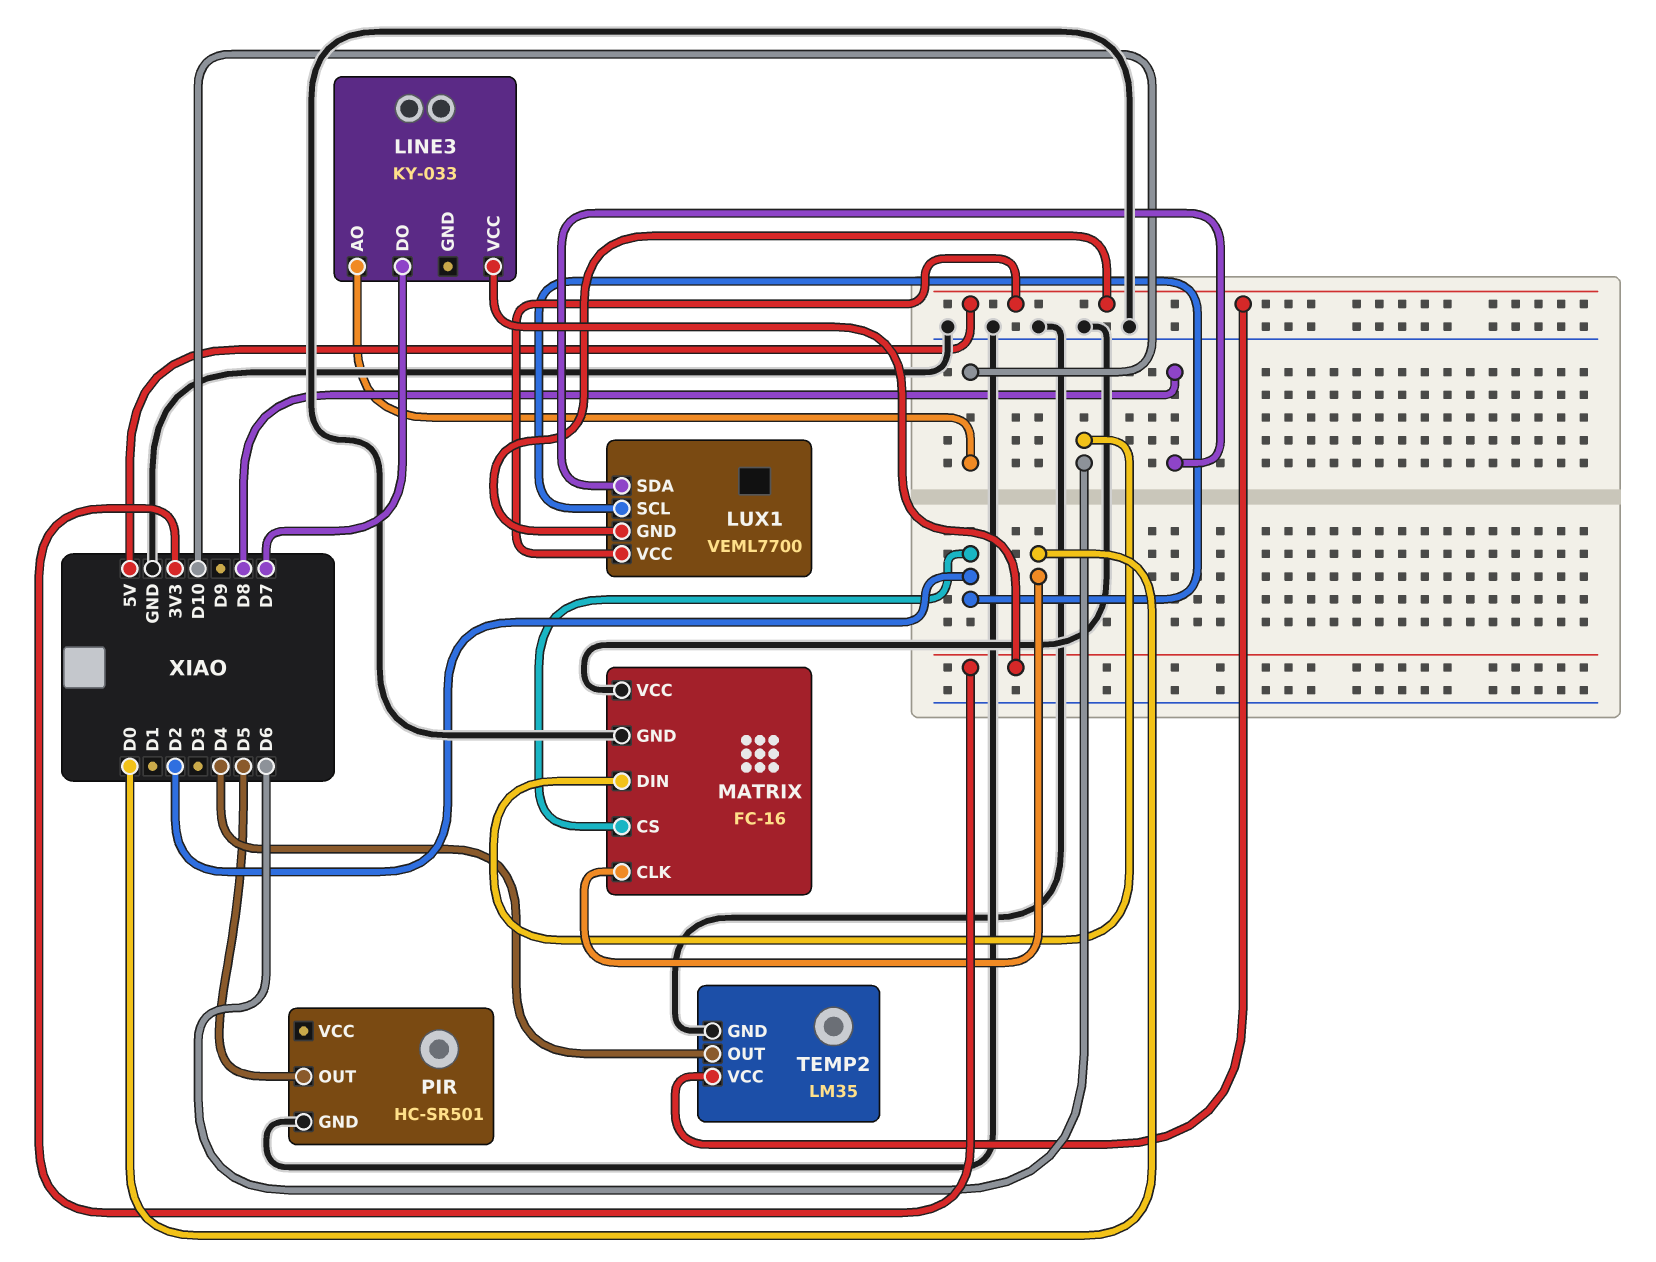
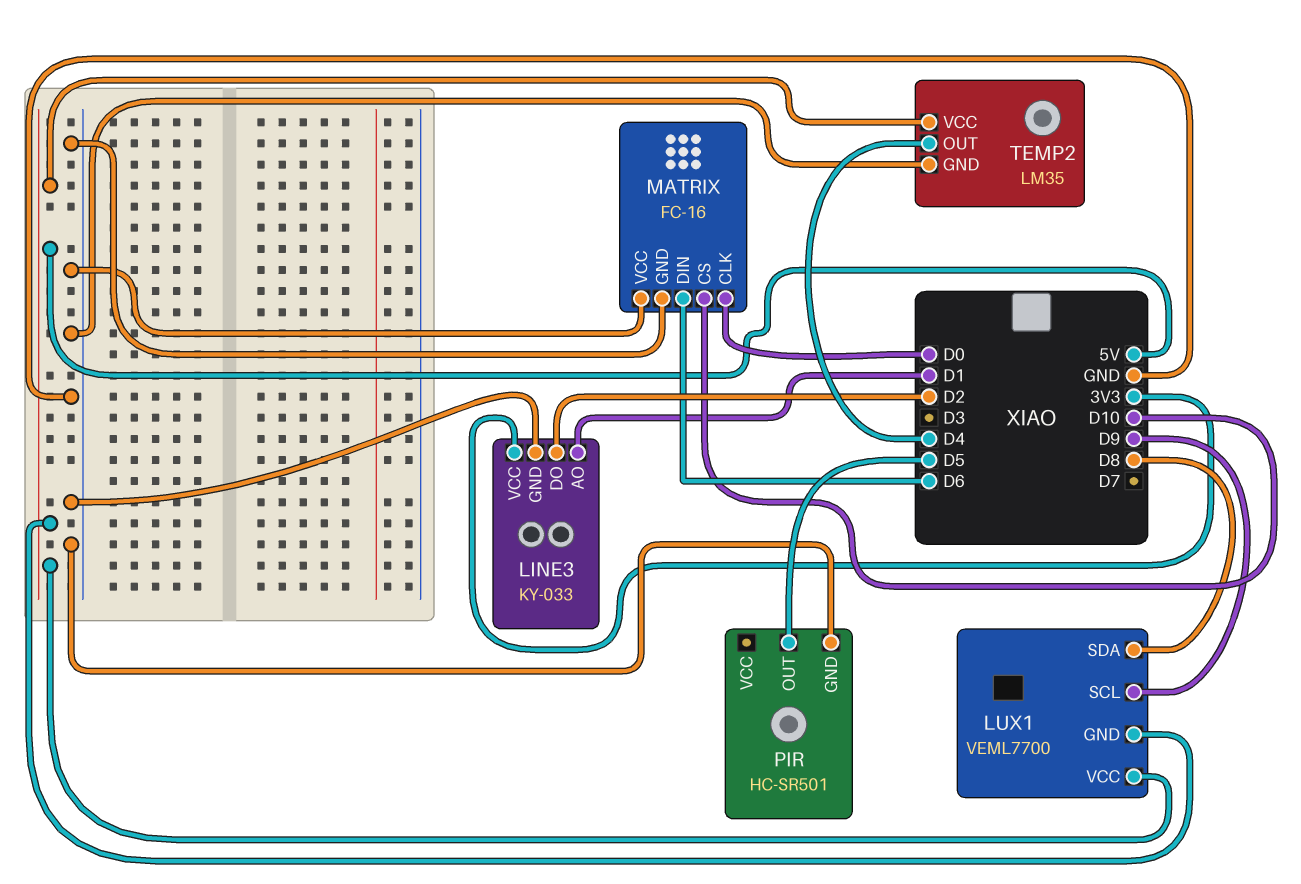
LINE3 pin AO: D10 -> D1
LINE3 pin DO: D7 -> D2
LINE3 pin GND: none -> GND
LUX1 pin SCL: D2 -> D9
MATRIX pin CS: D2 -> D10

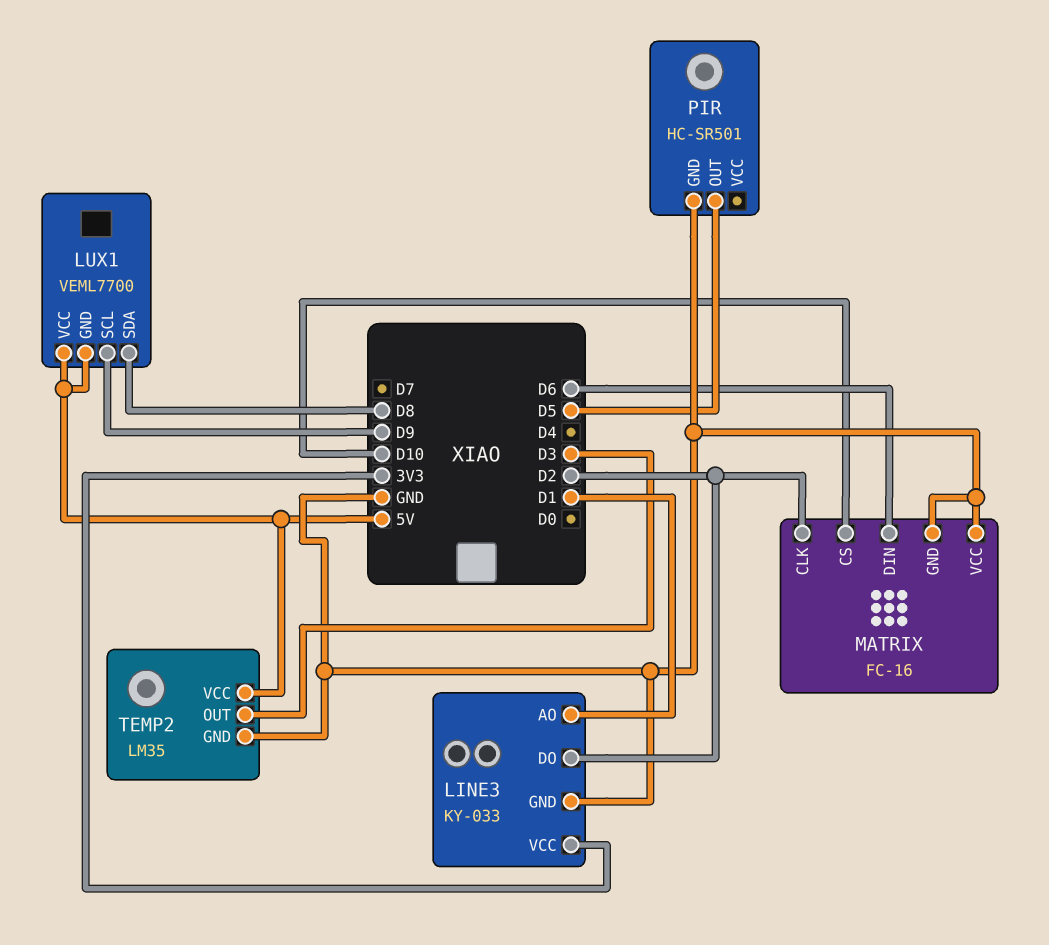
MATRIX pin CLK: D0 -> D2
TEMP2 pin OUT: D4 -> D3

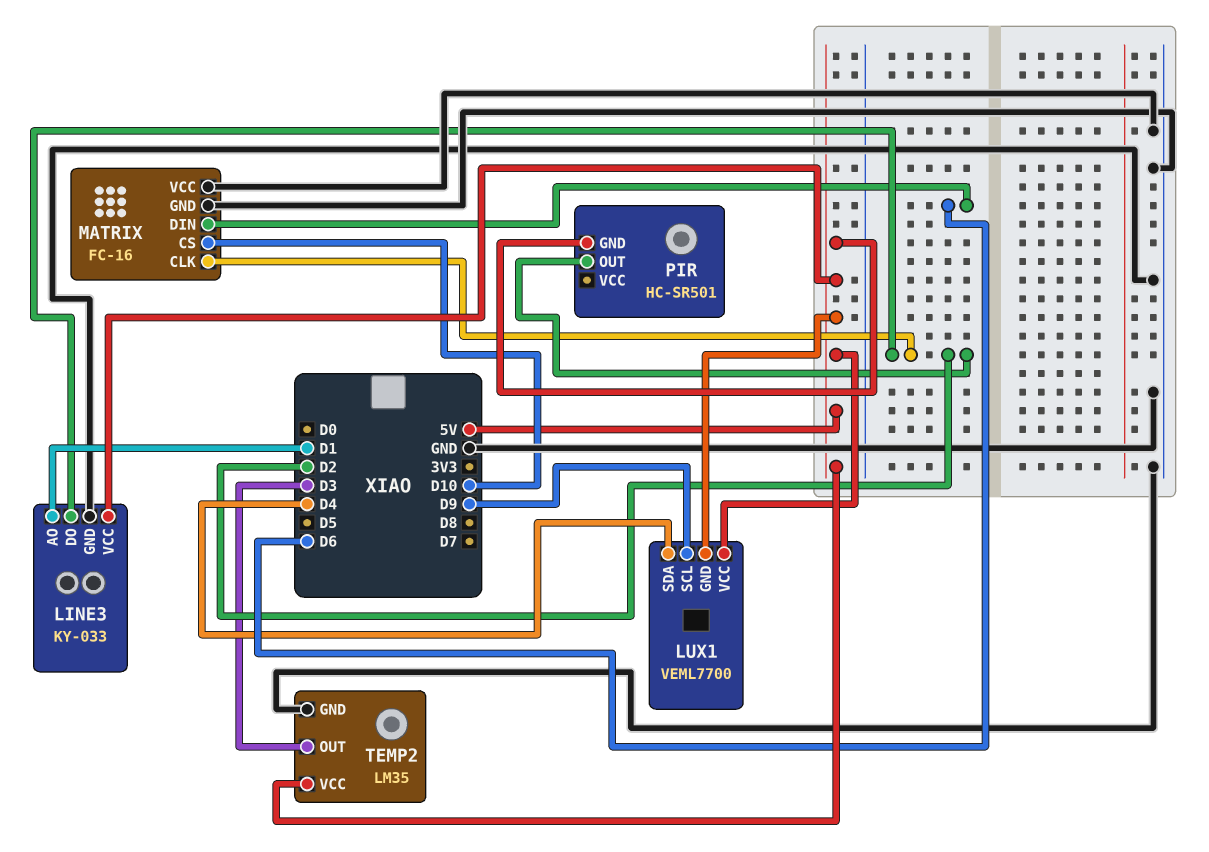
LINE3 pin VCC: 3V3 -> 5V
LUX1 pin SDA: D8 -> D4
PIR pin GND: GND -> 5V
PIR pin OUT: D5 -> D2

